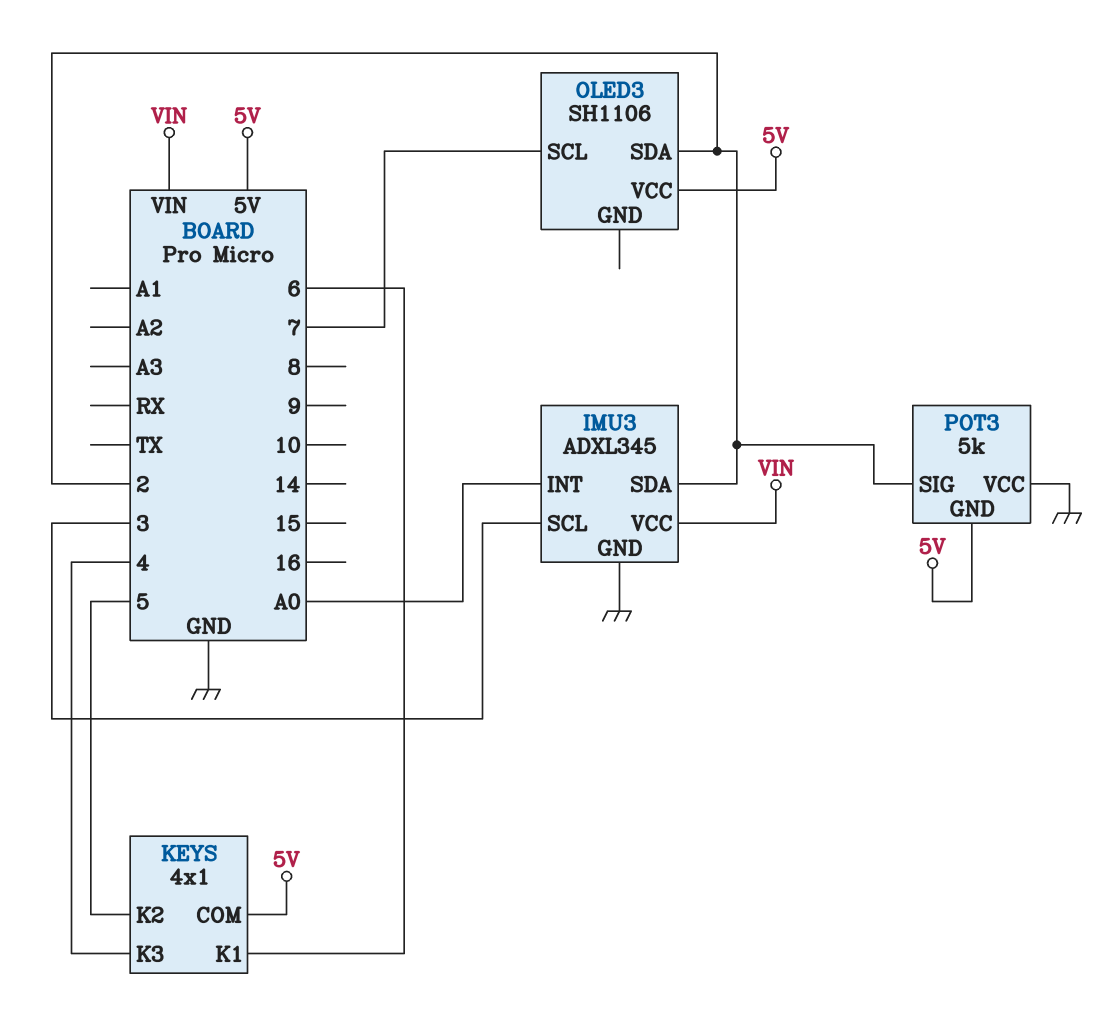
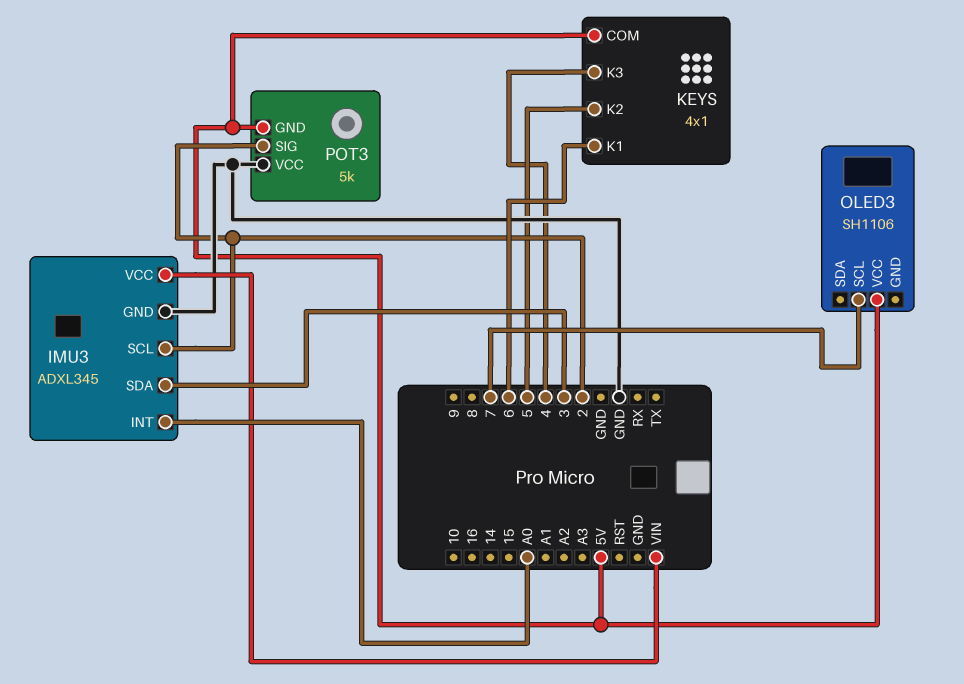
IMU3 pin SCL: 3 -> 2
IMU3 pin SDA: 2 -> 3
OLED3 pin SDA: 2 -> none

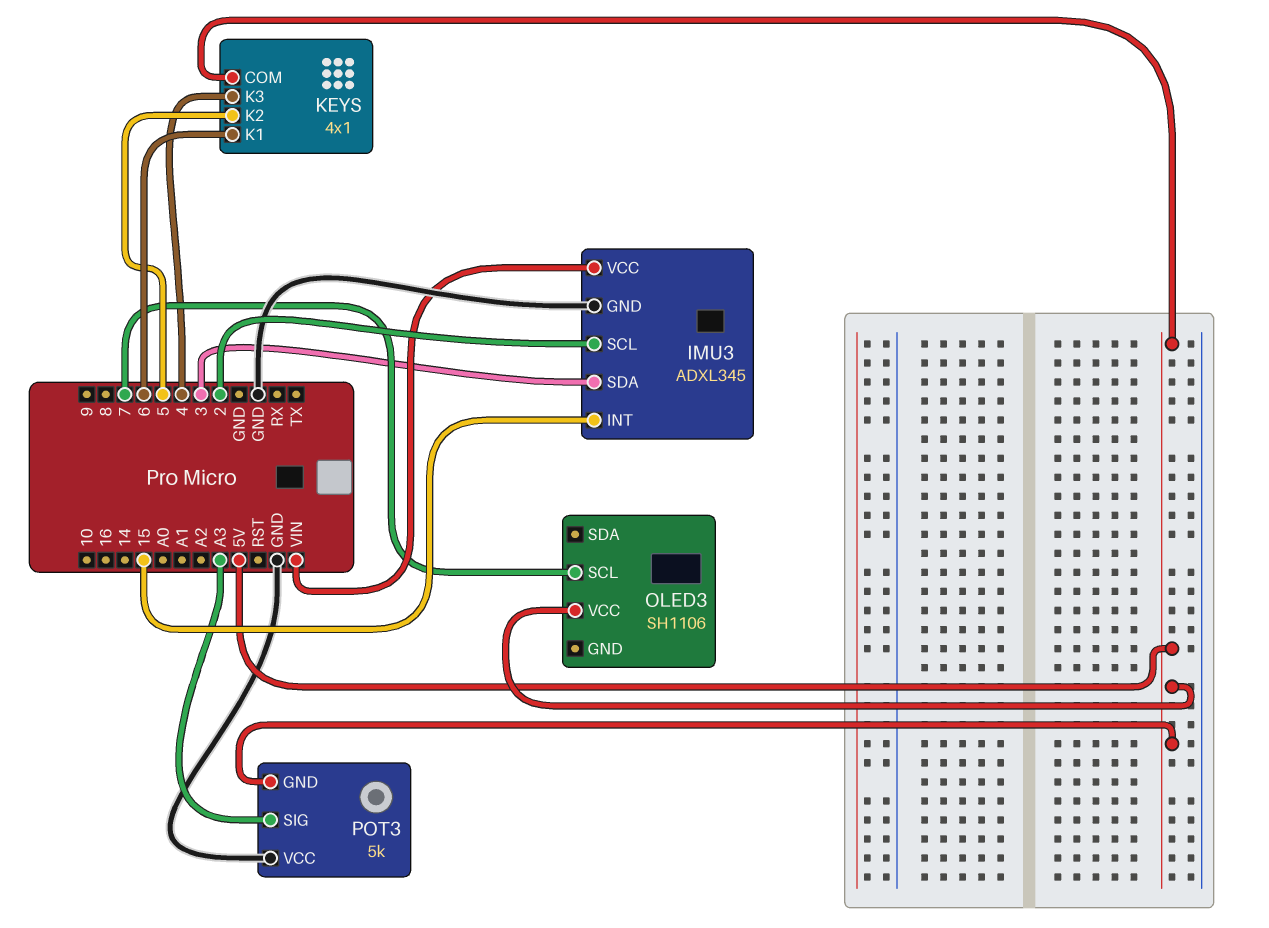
IMU3 pin INT: A0 -> 15
POT3 pin SIG: 2 -> A3

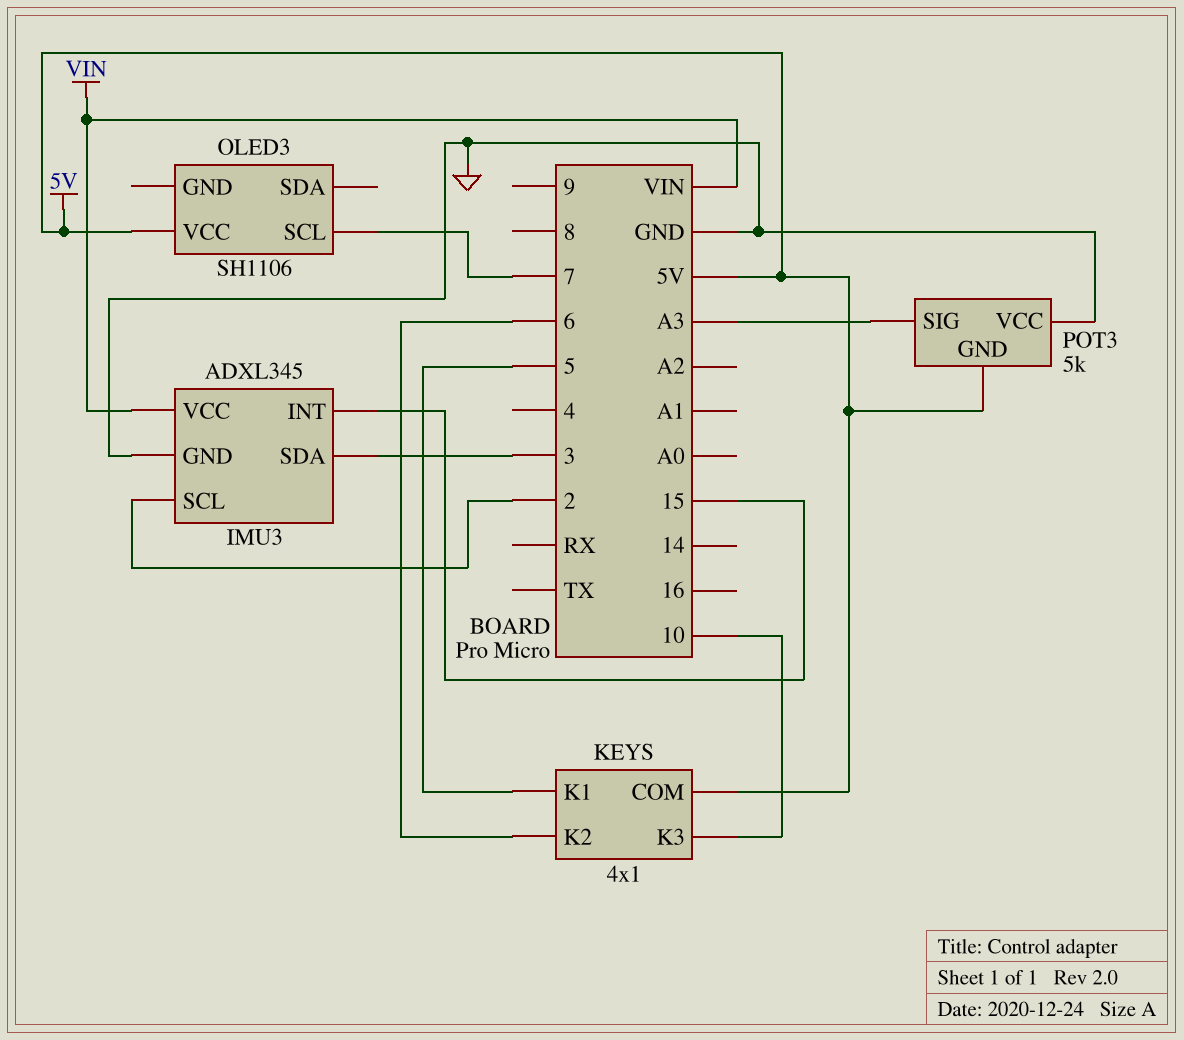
KEYS pin K1: 6 -> 5
KEYS pin K2: 5 -> 6
KEYS pin K3: 4 -> 10

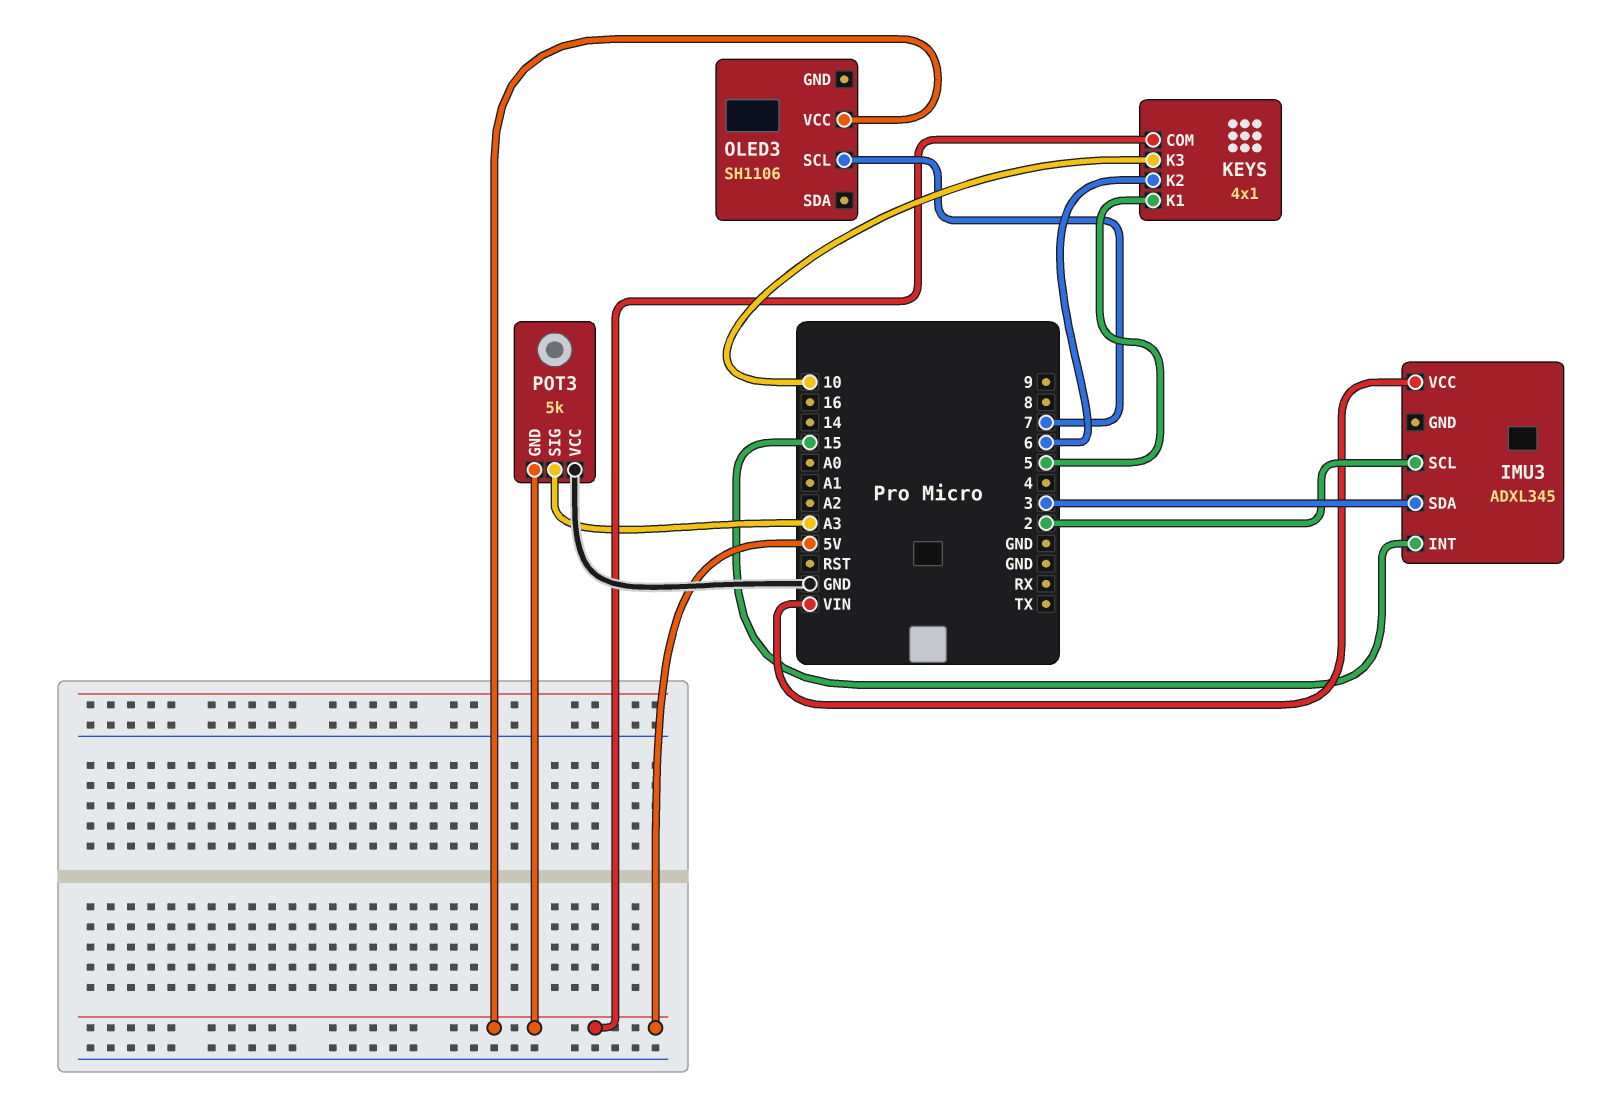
IMU3 pin GND: GND -> none

